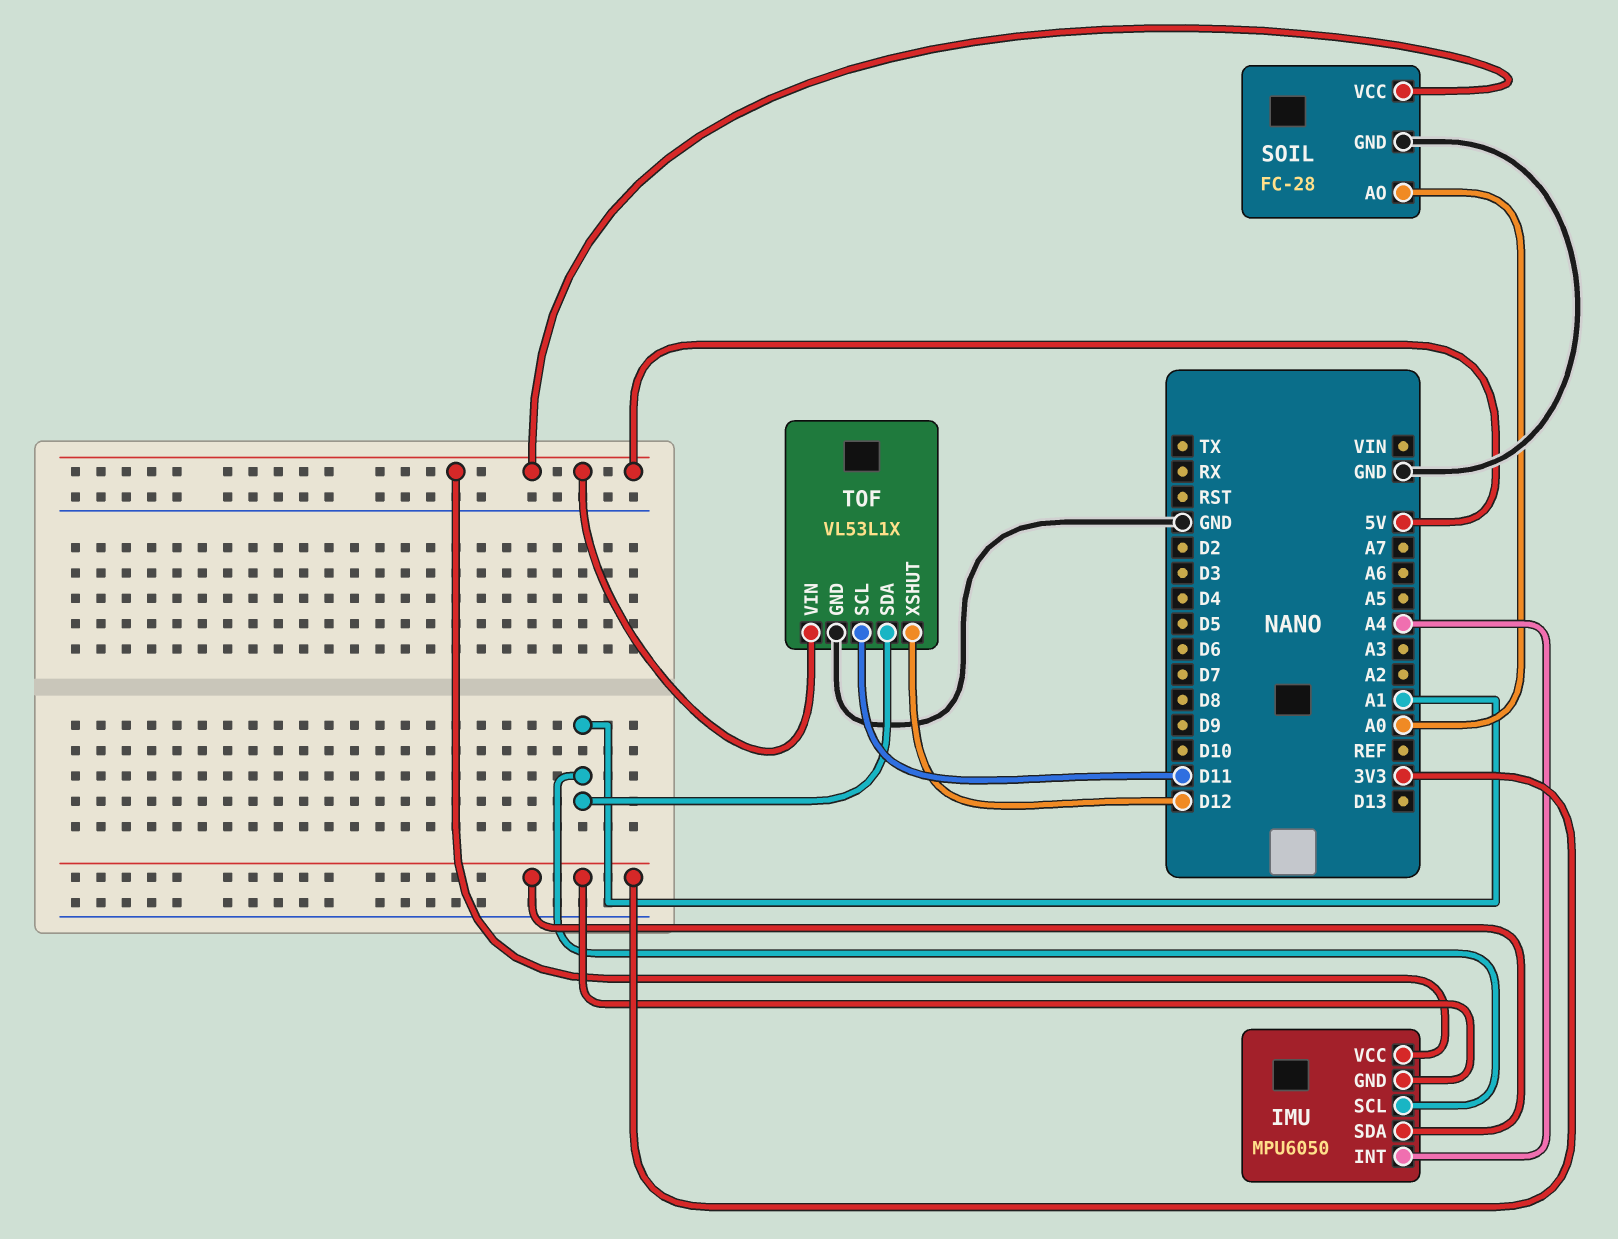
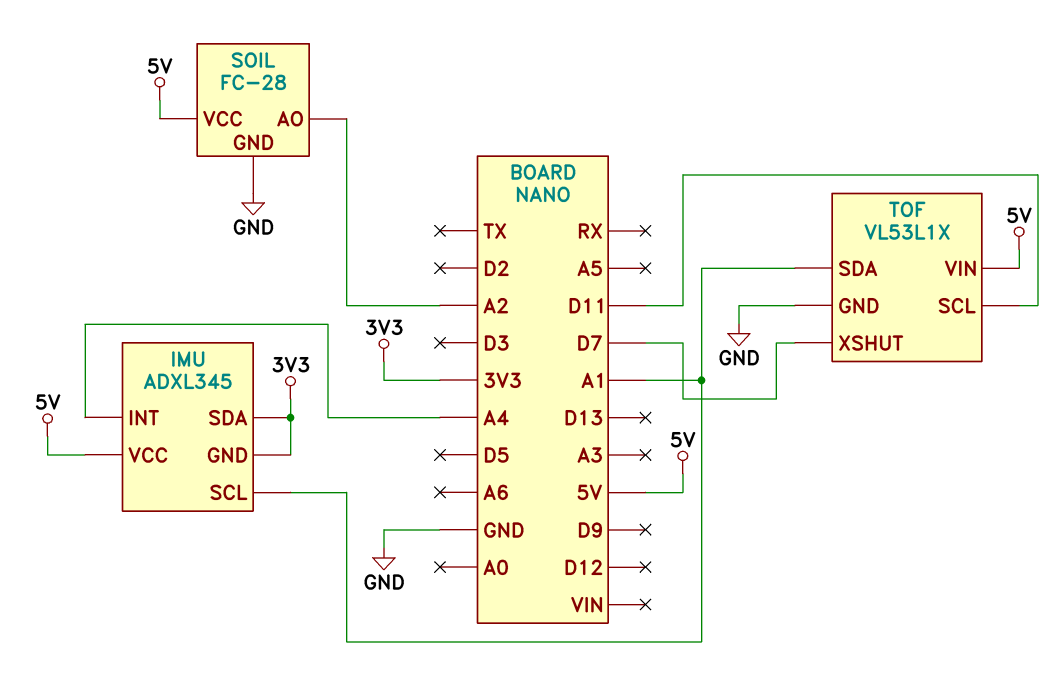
IMU: MPU6050 -> ADXL345
SOIL pin AO: A0 -> A2
TOF pin XSHUT: D12 -> D7

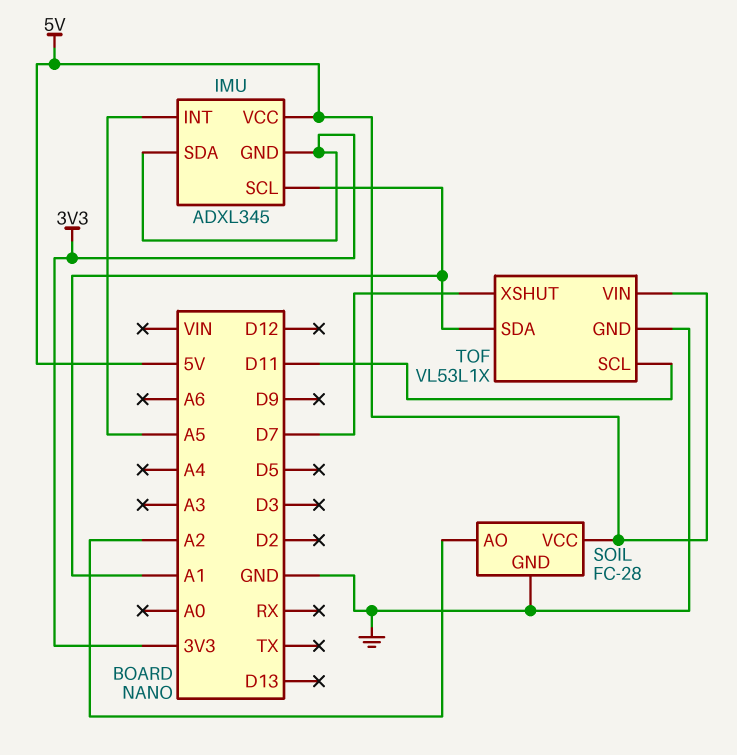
IMU pin INT: A4 -> A5

